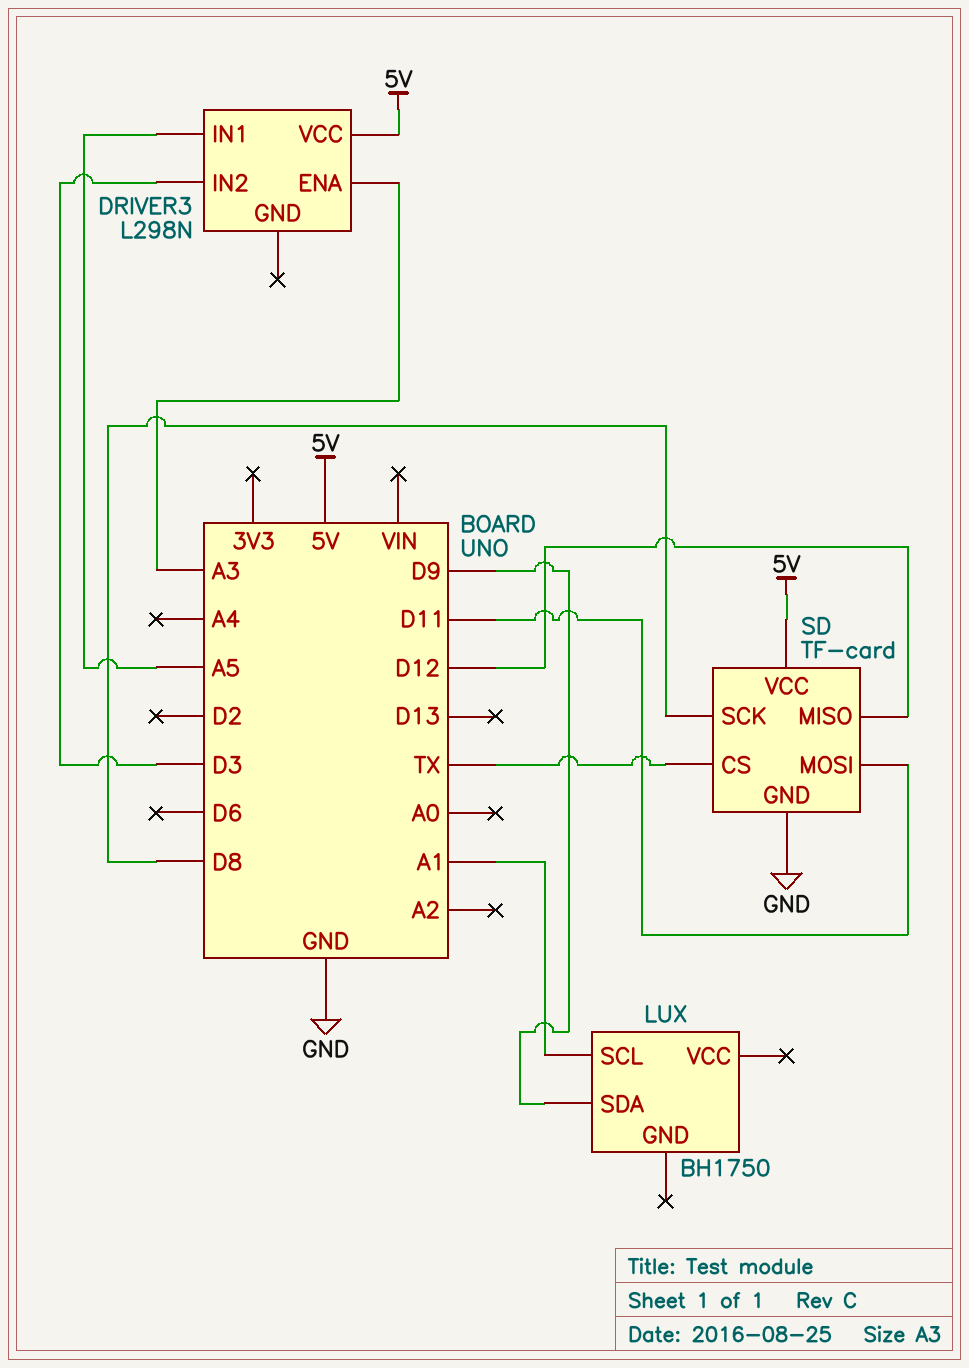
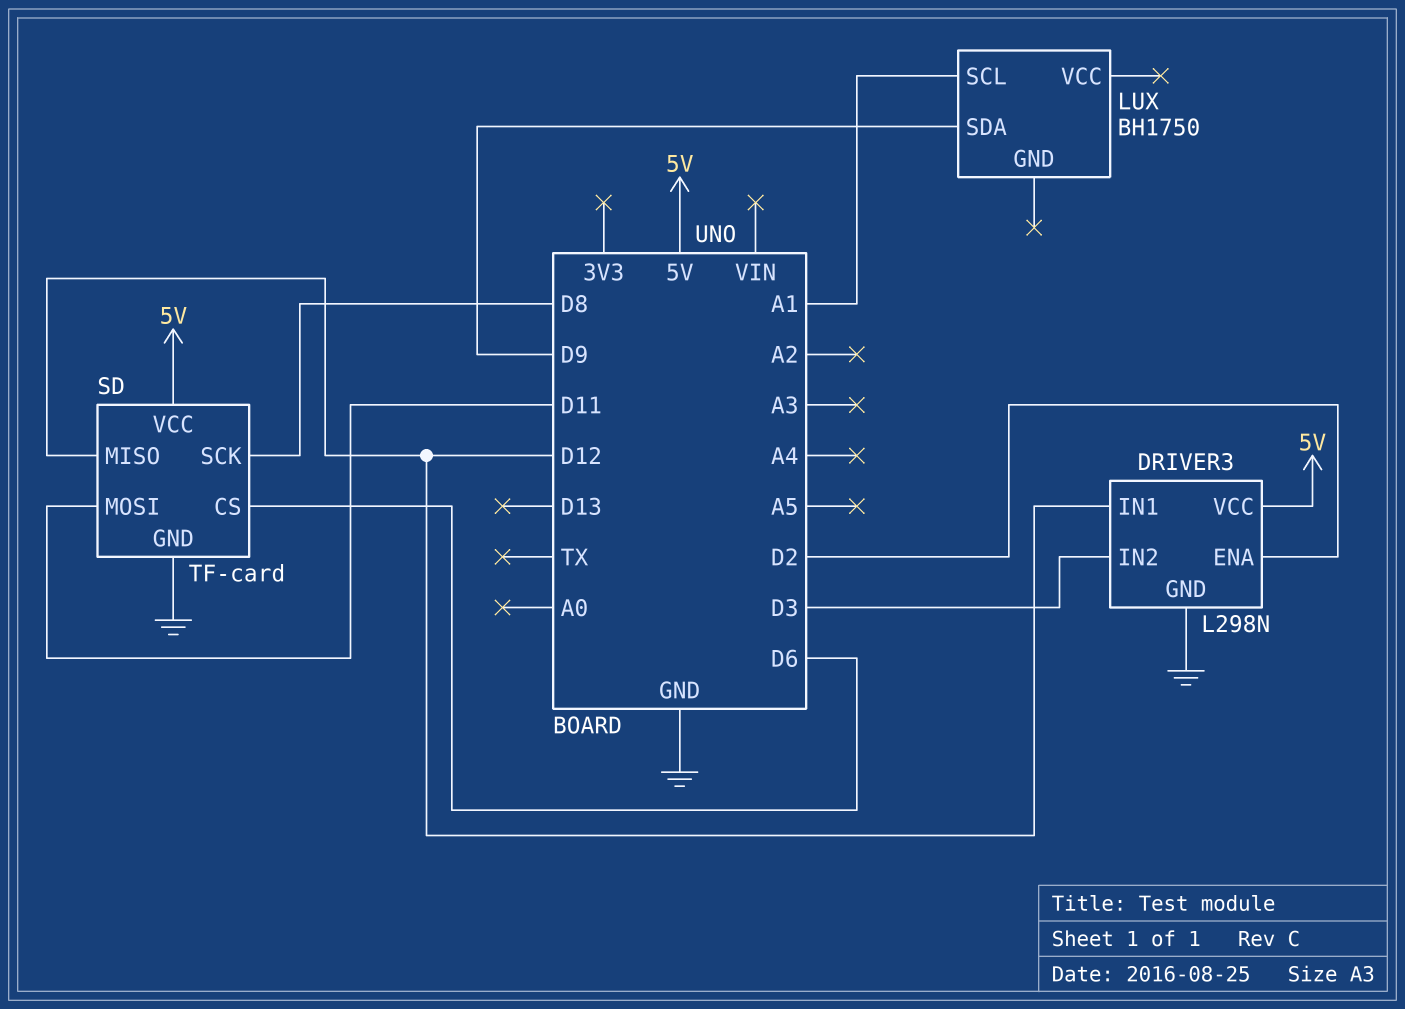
DRIVER3 pin ENA: A3 -> D2
DRIVER3 pin GND: none -> GND
DRIVER3 pin IN1: A5 -> D12
SD pin CS: TX -> D6

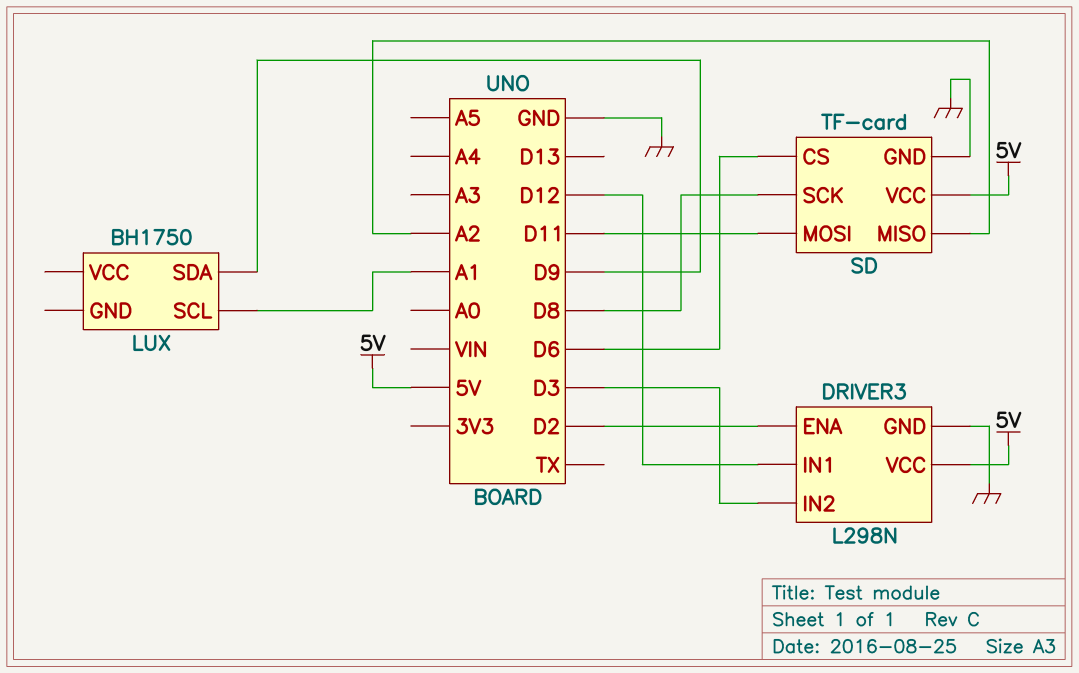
SD pin MISO: D12 -> A2

